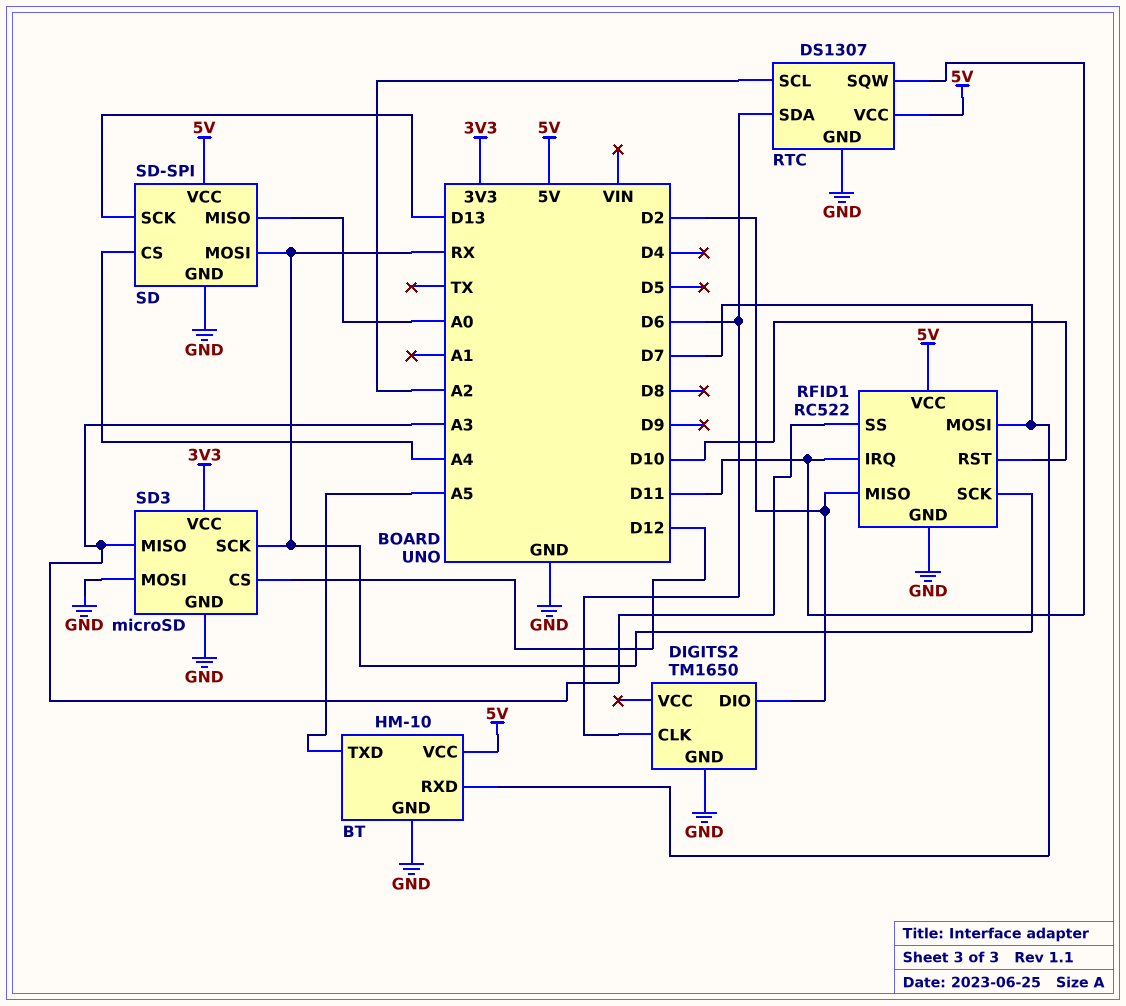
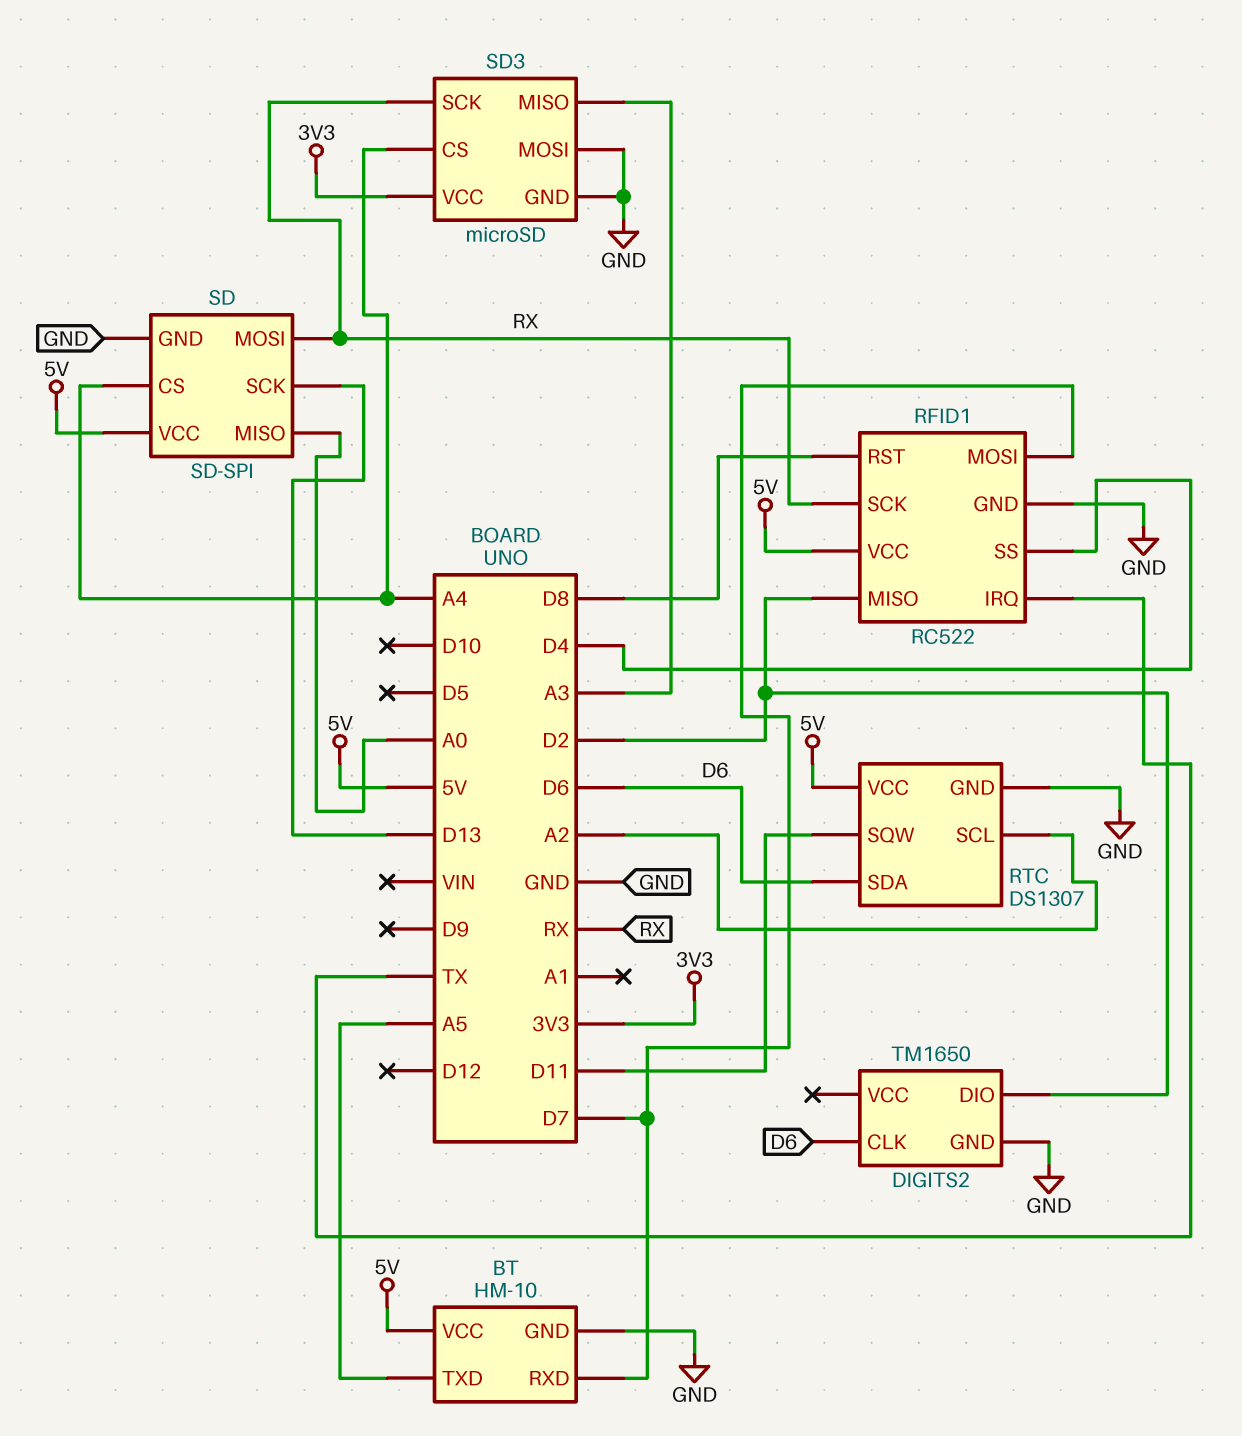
RFID1 pin IRQ: D11 -> TX
RFID1 pin RST: D10 -> D8
RFID1 pin SS: A3 -> D4
SD3 pin CS: D12 -> A4

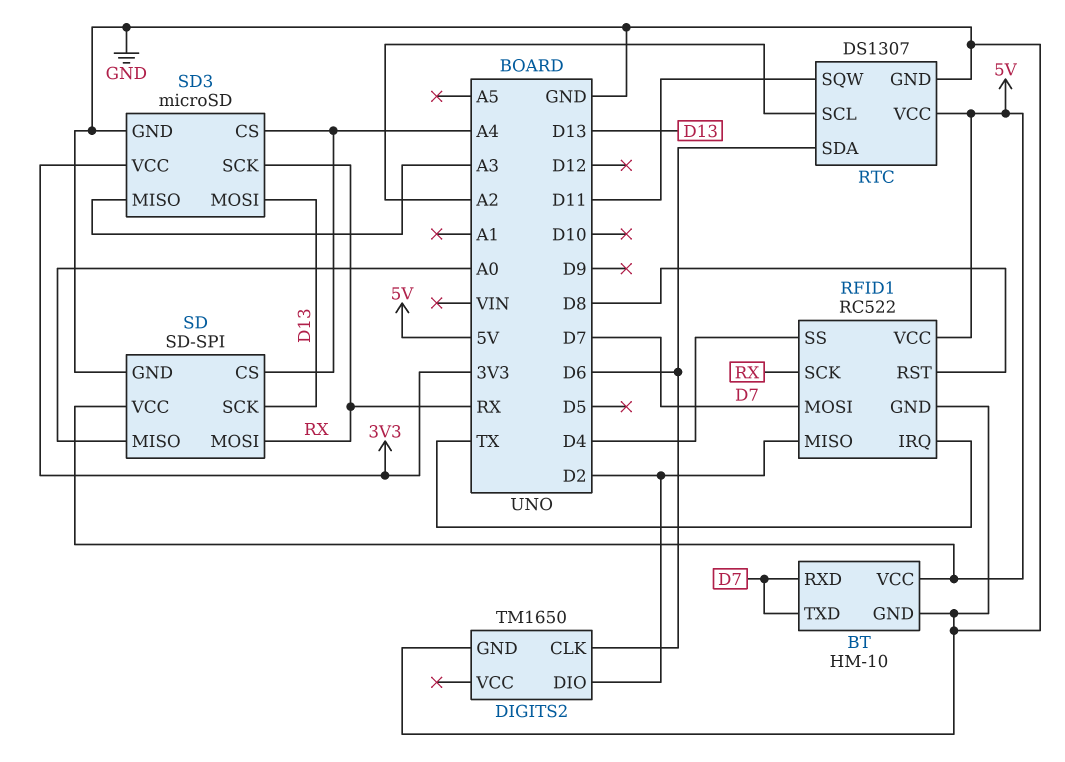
BT pin TXD: A5 -> D7
SD3 pin MOSI: GND -> D13

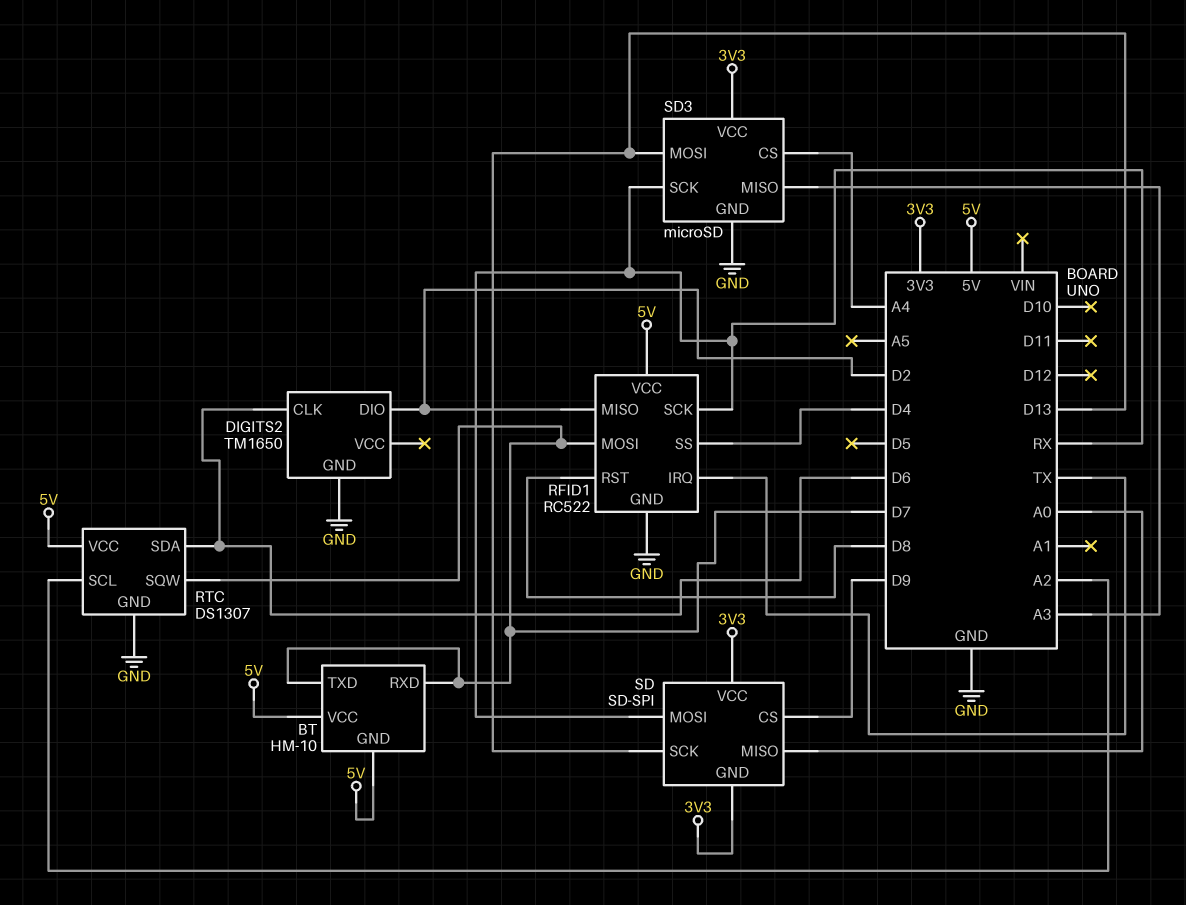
BT pin GND: GND -> 5V
RTC pin SQW: D11 -> D7
SD pin CS: A4 -> D9
SD pin GND: GND -> 3V3
SD pin VCC: 5V -> 3V3

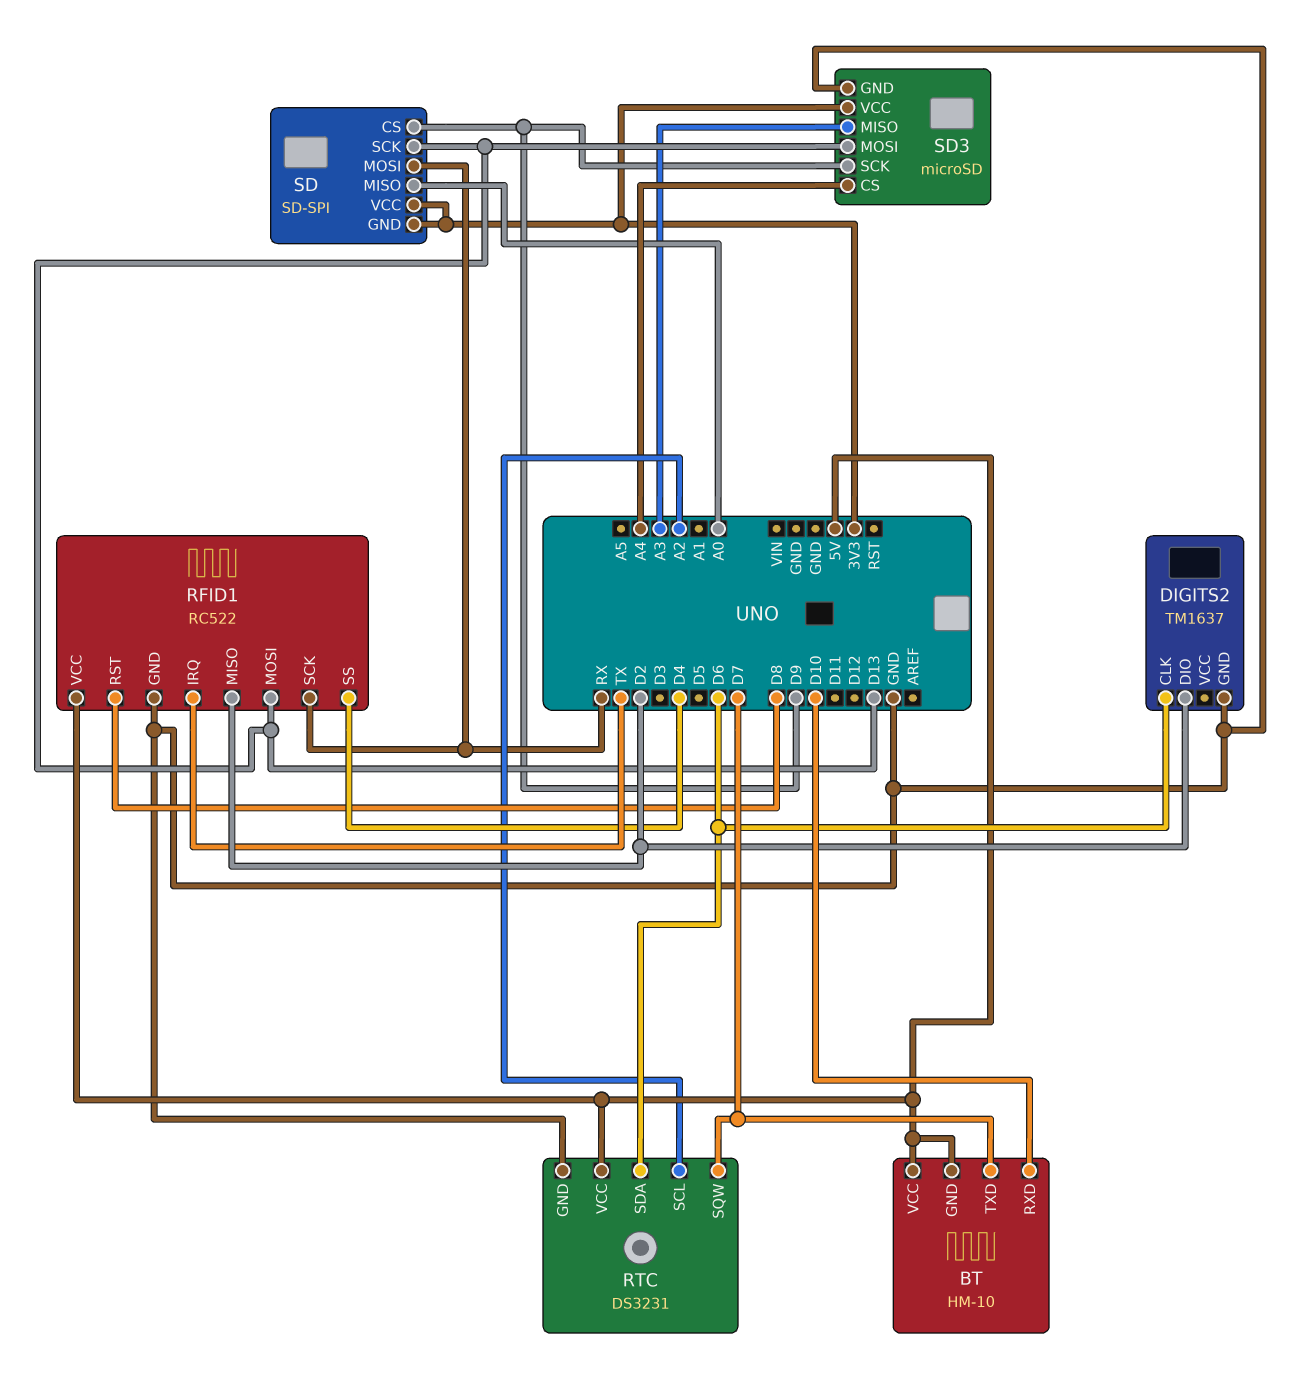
BT pin RXD: D7 -> D10
DIGITS2: TM1650 -> TM1637
RFID1 pin MOSI: D7 -> D13
RTC: DS1307 -> DS3231
SD3 pin SCK: RX -> D9

